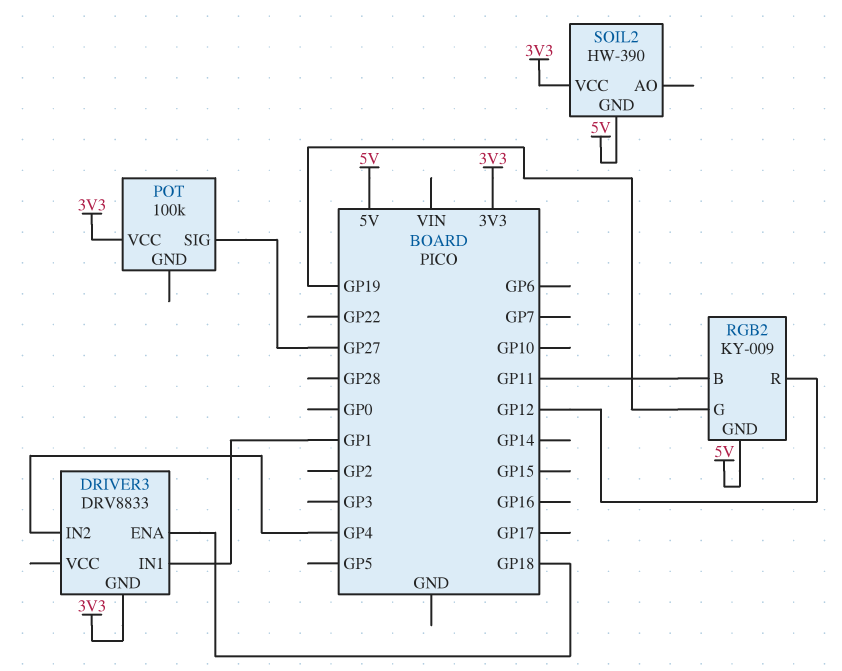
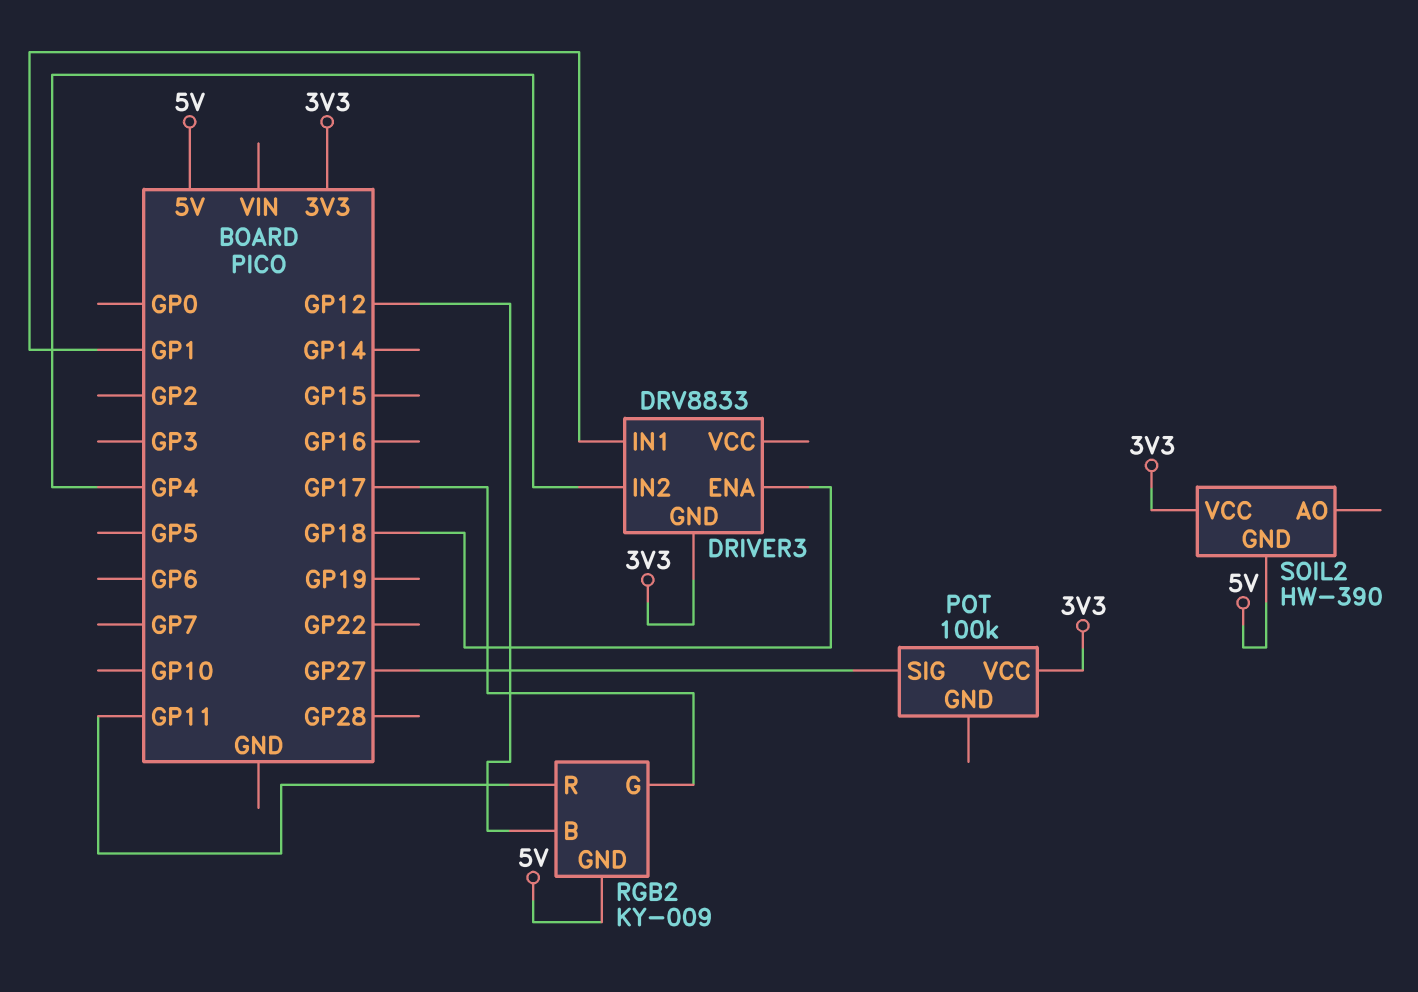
RGB2 pin B: GP11 -> GP12
RGB2 pin G: GP19 -> GP17
RGB2 pin R: GP12 -> GP11

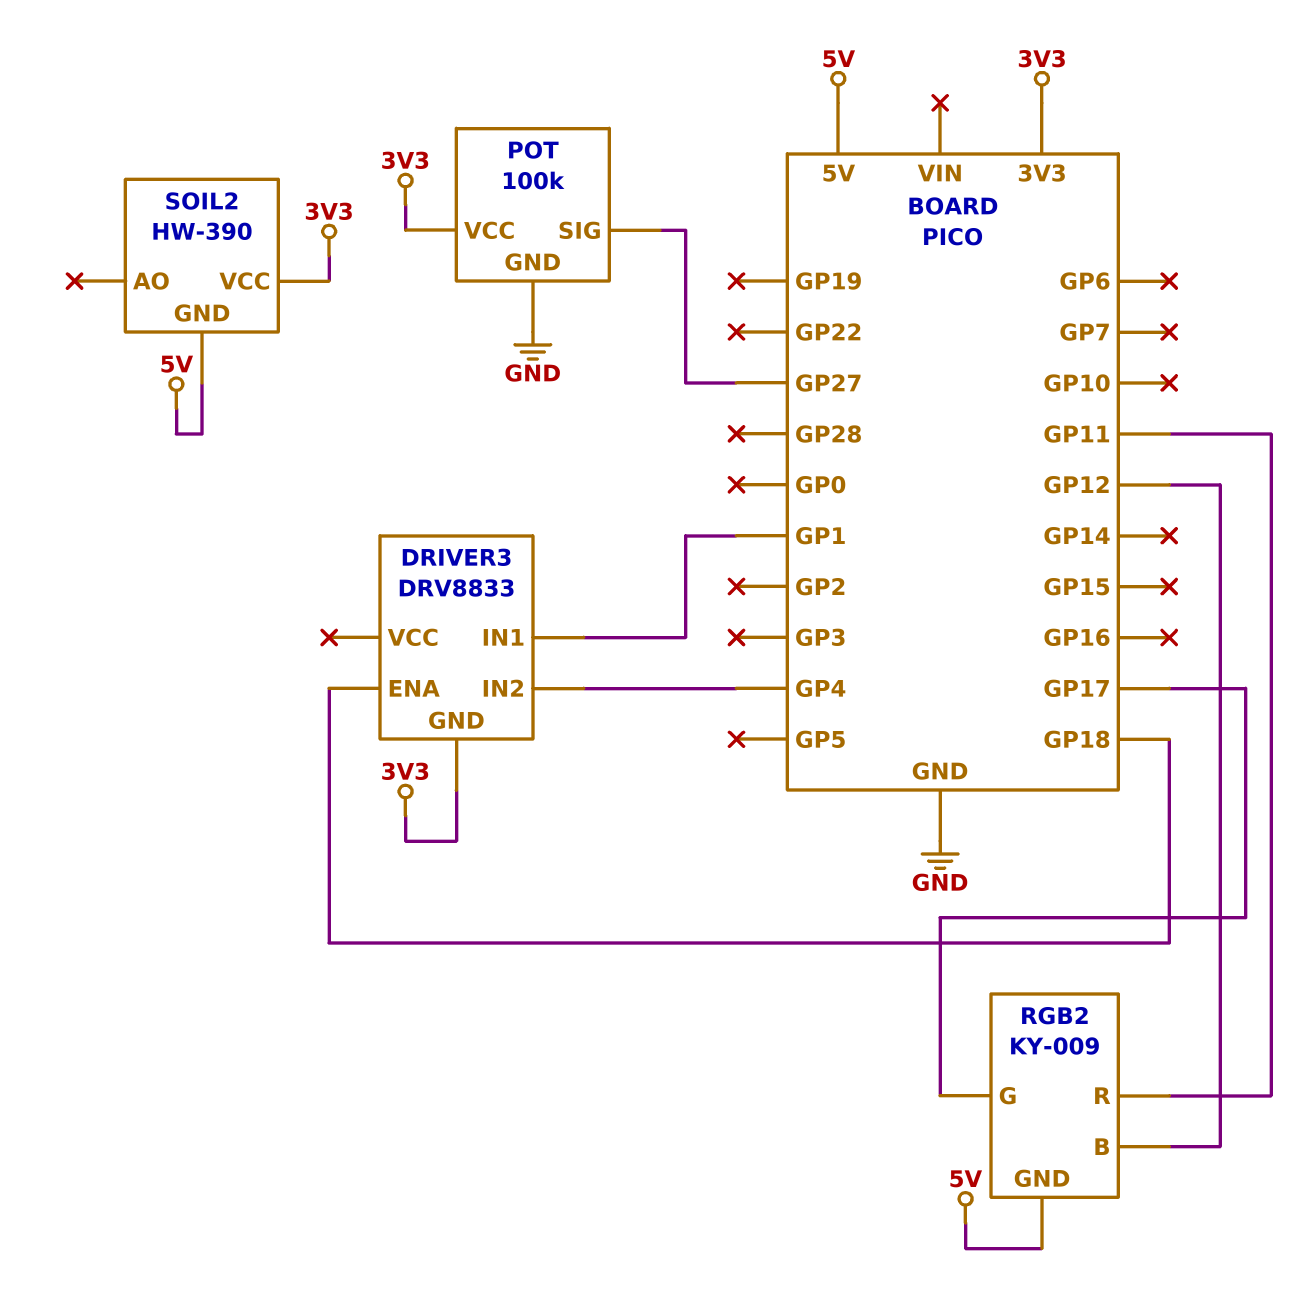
POT pin GND: none -> GND

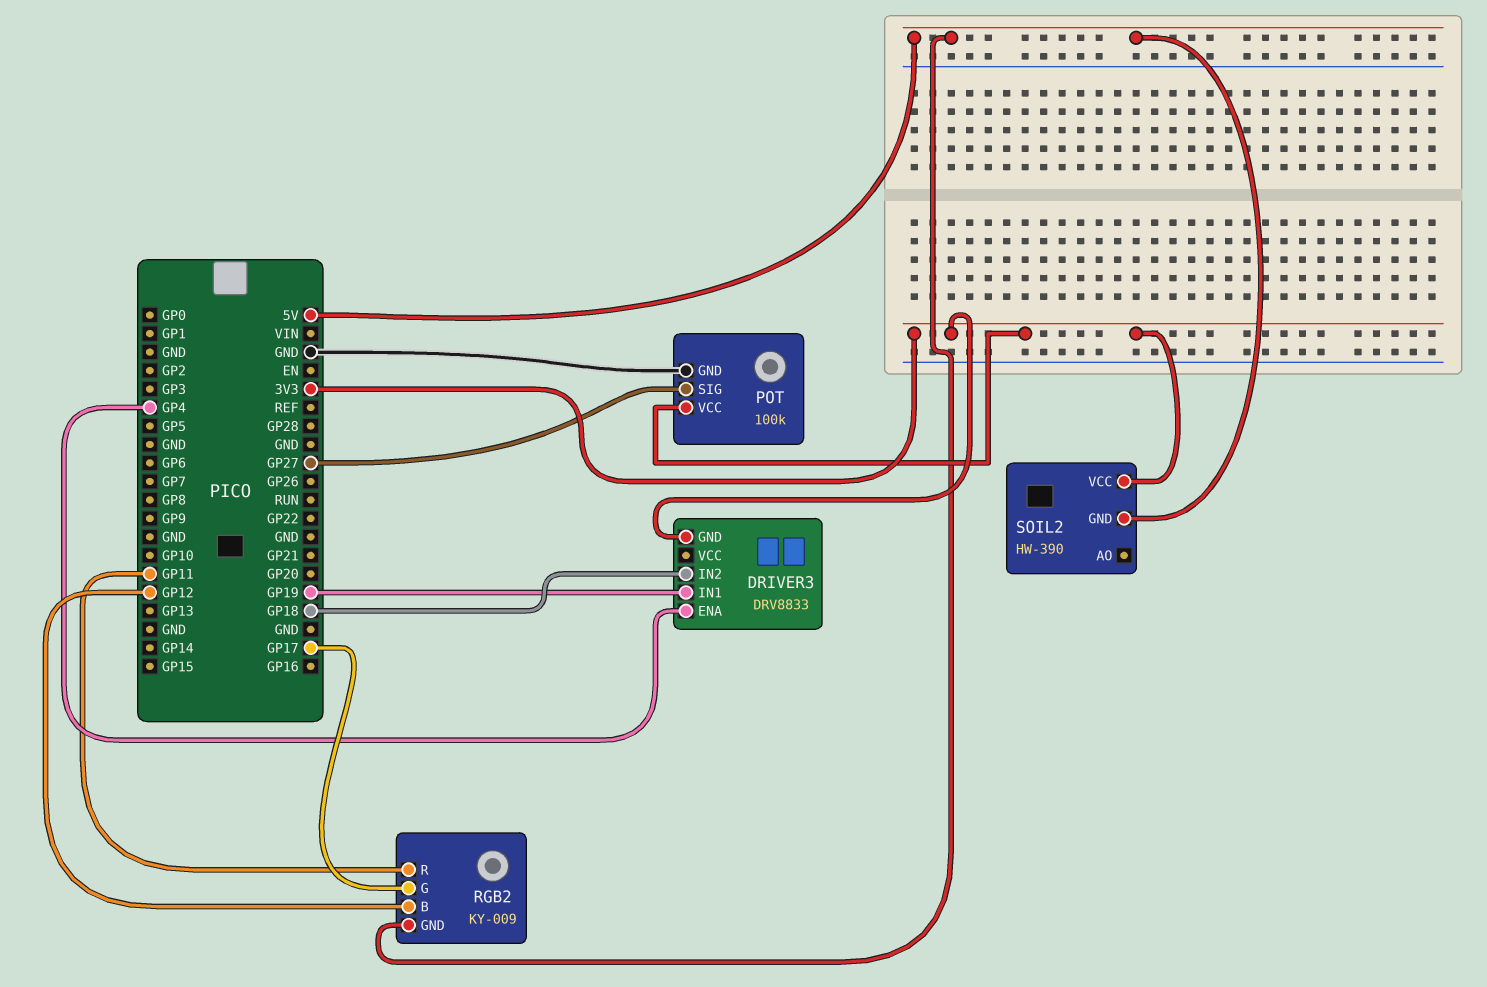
DRIVER3 pin ENA: GP18 -> GP4
DRIVER3 pin IN1: GP1 -> GP19
DRIVER3 pin IN2: GP4 -> GP18

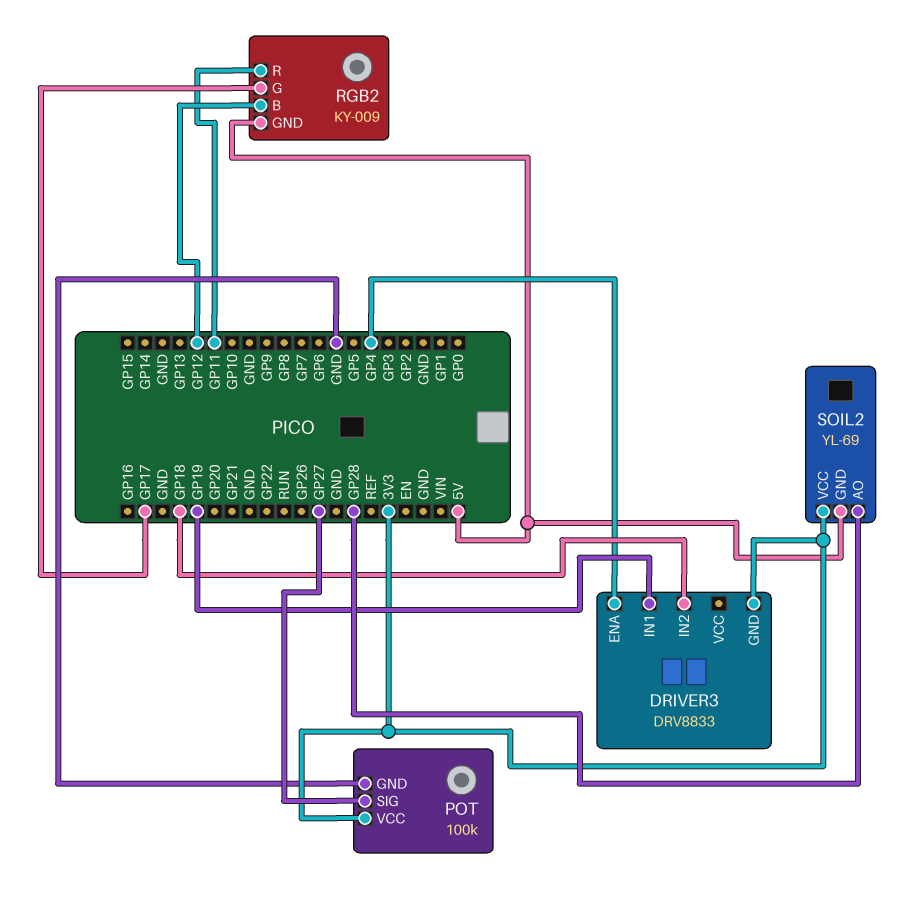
SOIL2: HW-390 -> YL-69
SOIL2 pin AO: none -> GP28

